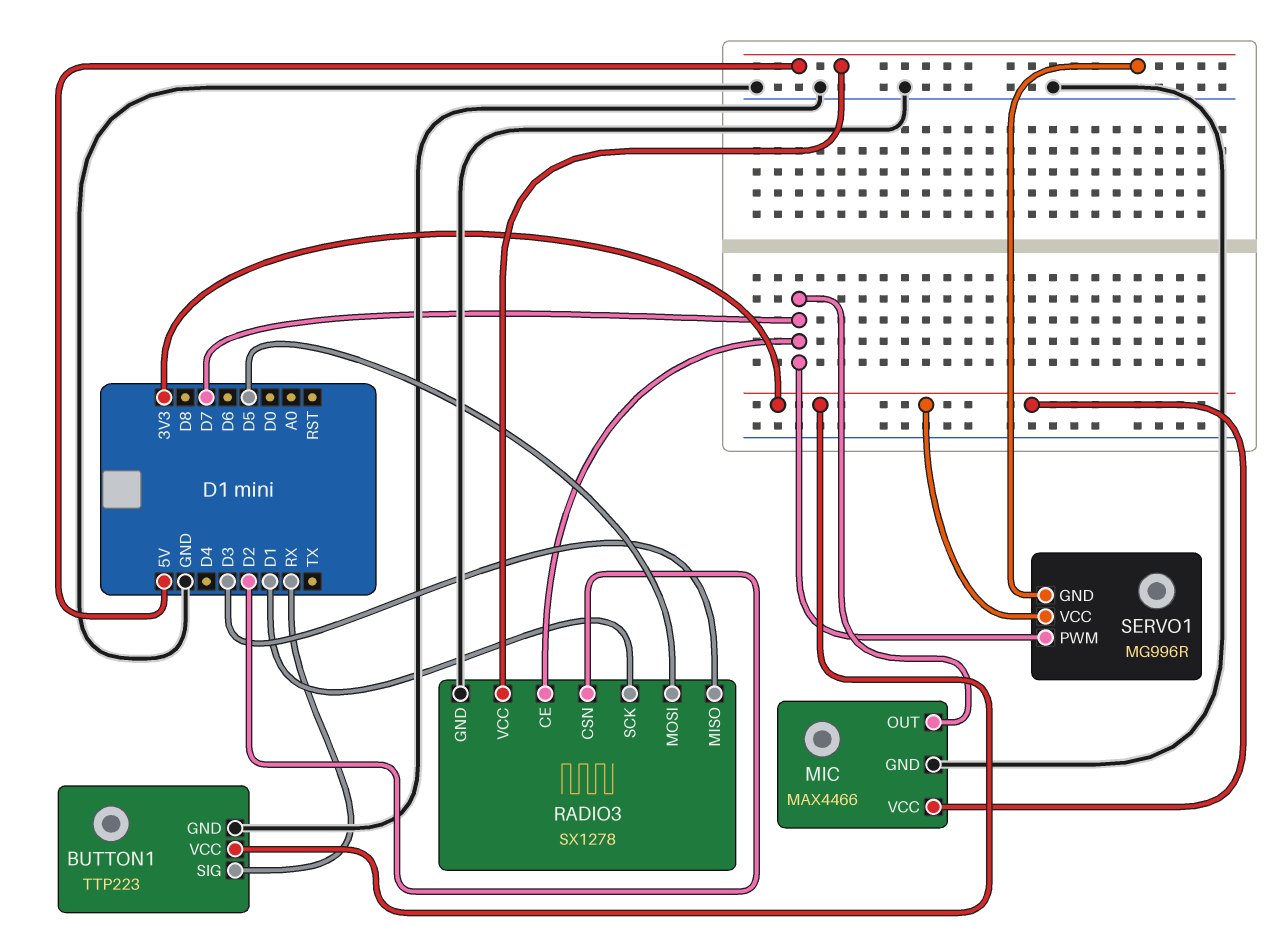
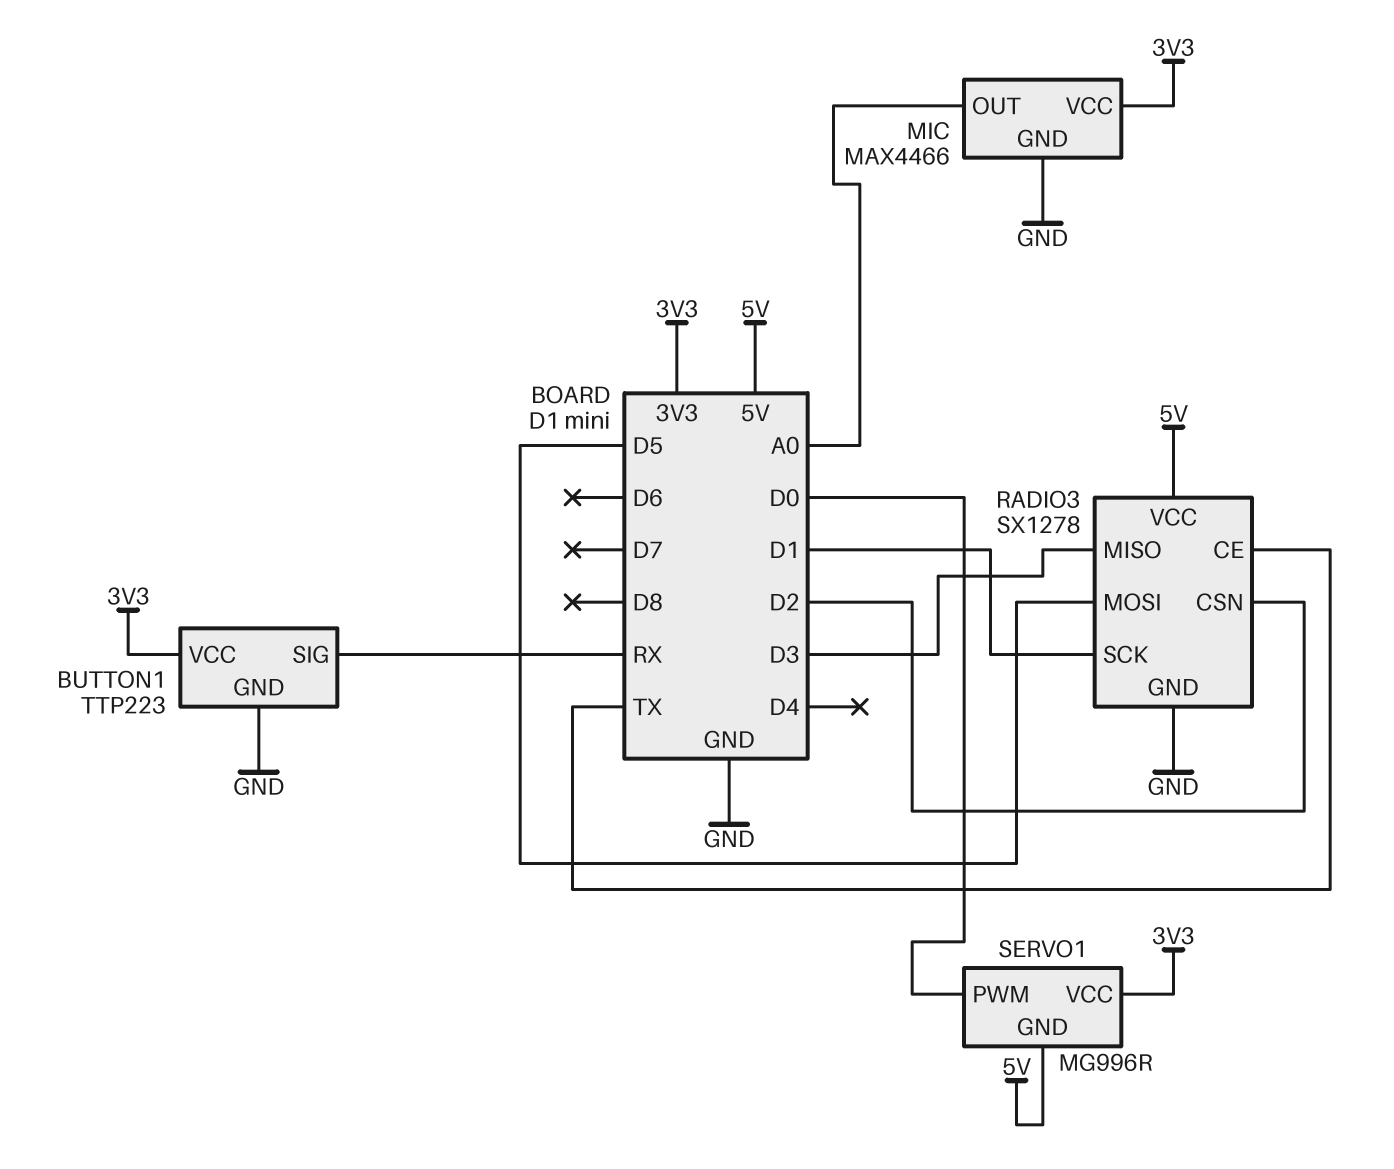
MIC pin OUT: D7 -> A0
RADIO3 pin CE: D7 -> TX
SERVO1 pin PWM: D7 -> D0

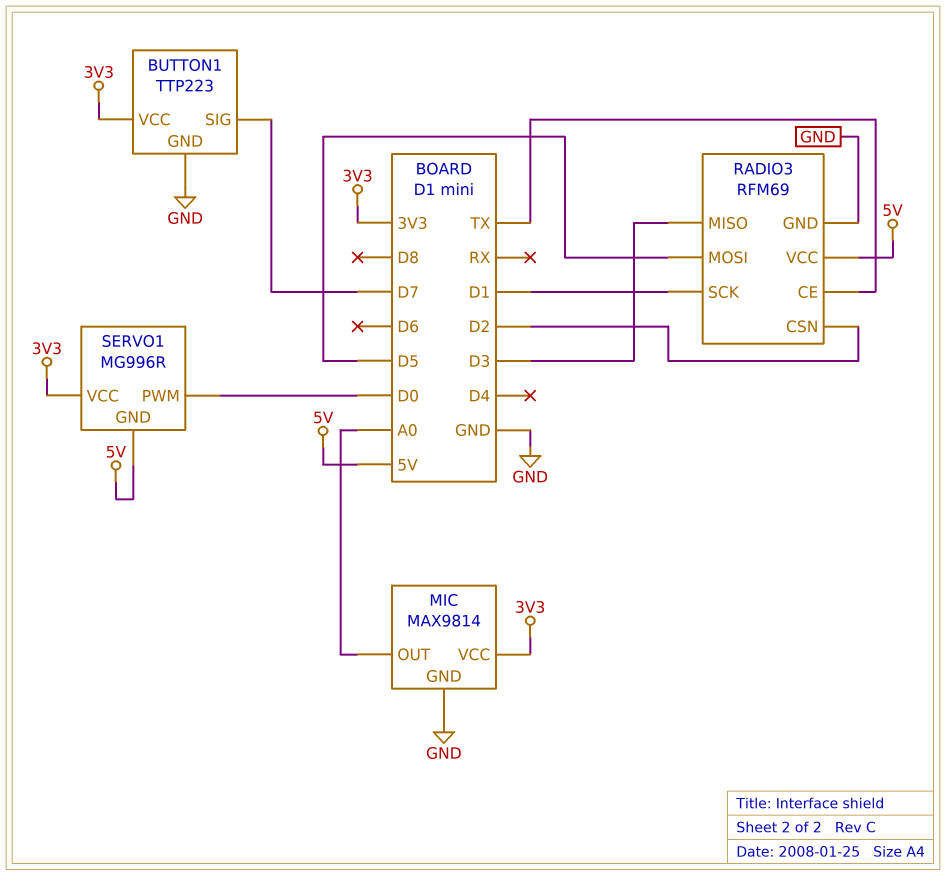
BUTTON1 pin SIG: RX -> D7
MIC: MAX4466 -> MAX9814
RADIO3: SX1278 -> RFM69

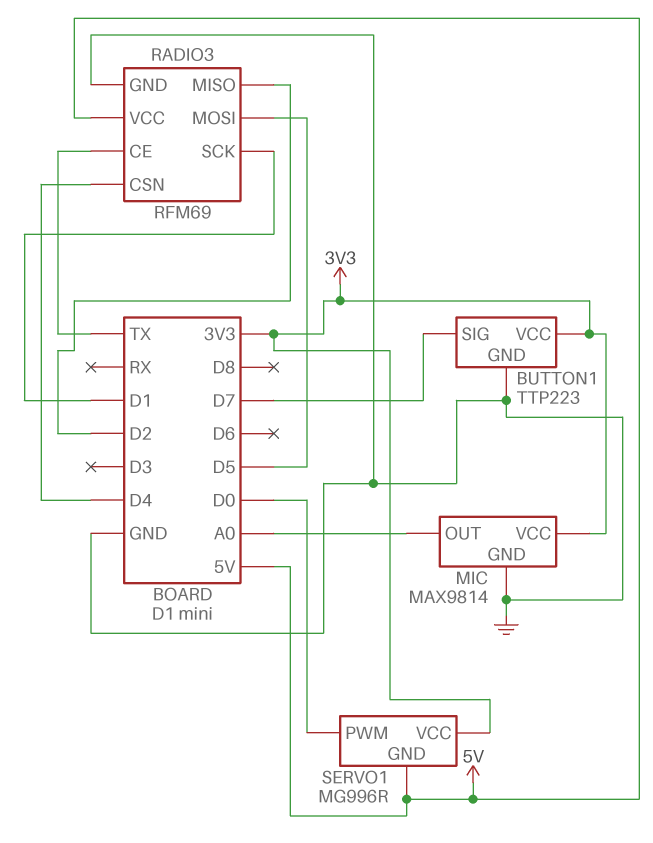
RADIO3 pin CSN: D2 -> D4
RADIO3 pin MISO: D3 -> D2

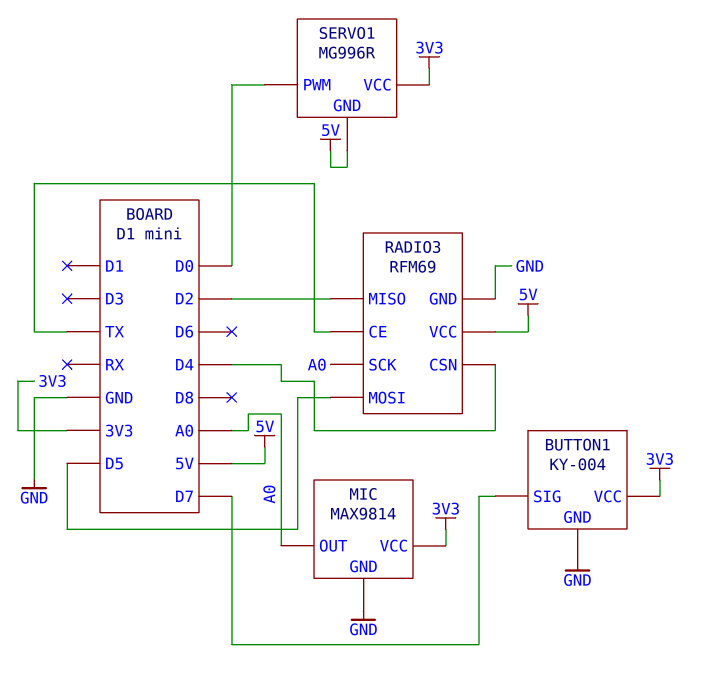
BUTTON1: TTP223 -> KY-004
RADIO3 pin SCK: D1 -> A0

